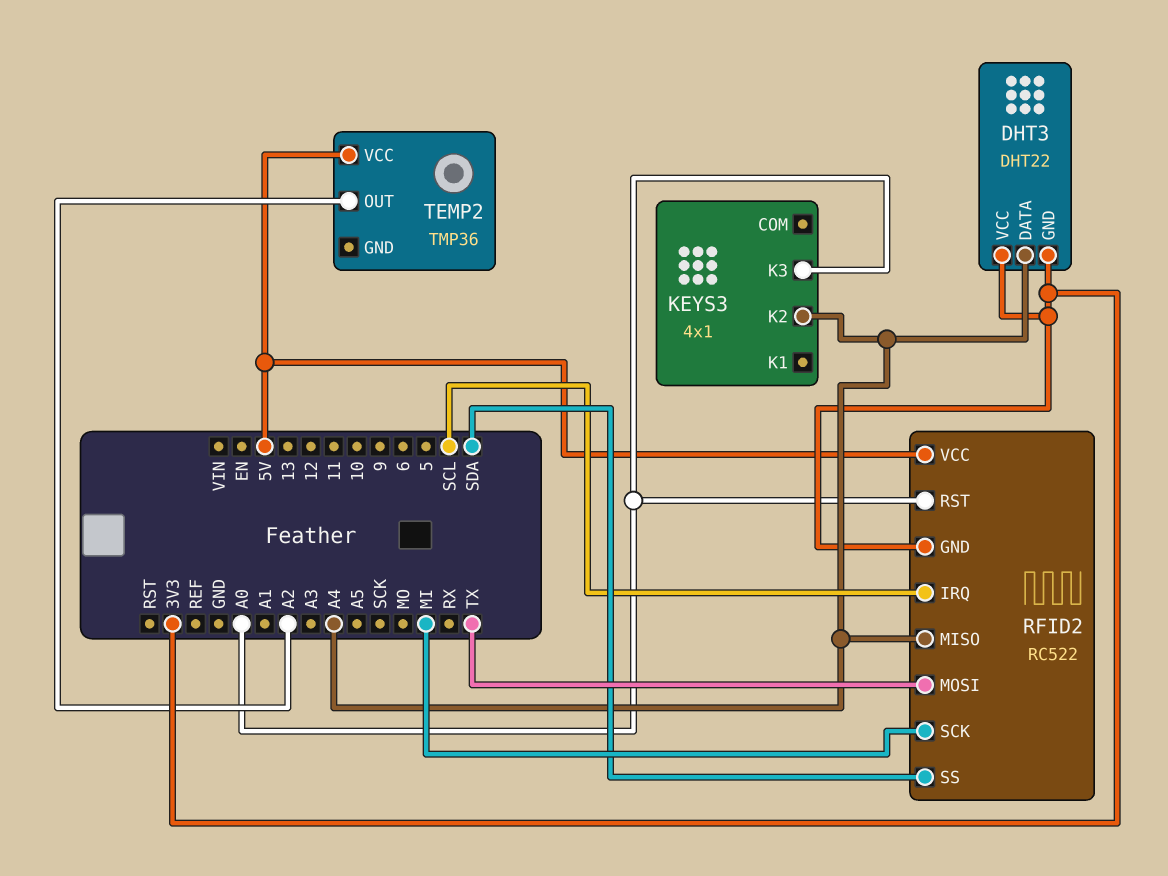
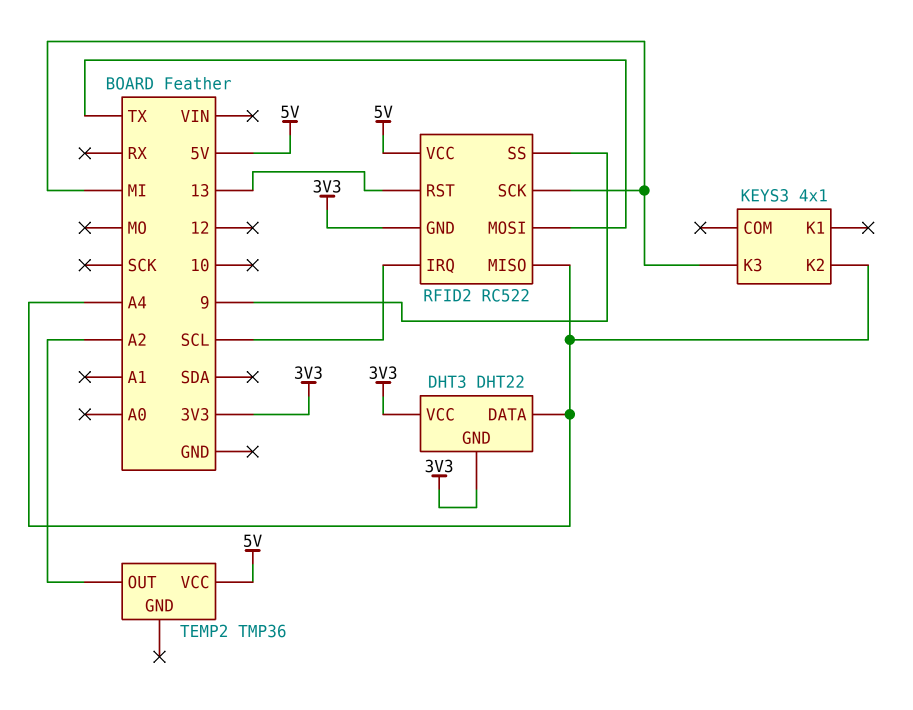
KEYS3 pin K3: A0 -> MI
RFID2 pin RST: A0 -> 13
RFID2 pin SS: SDA -> 9

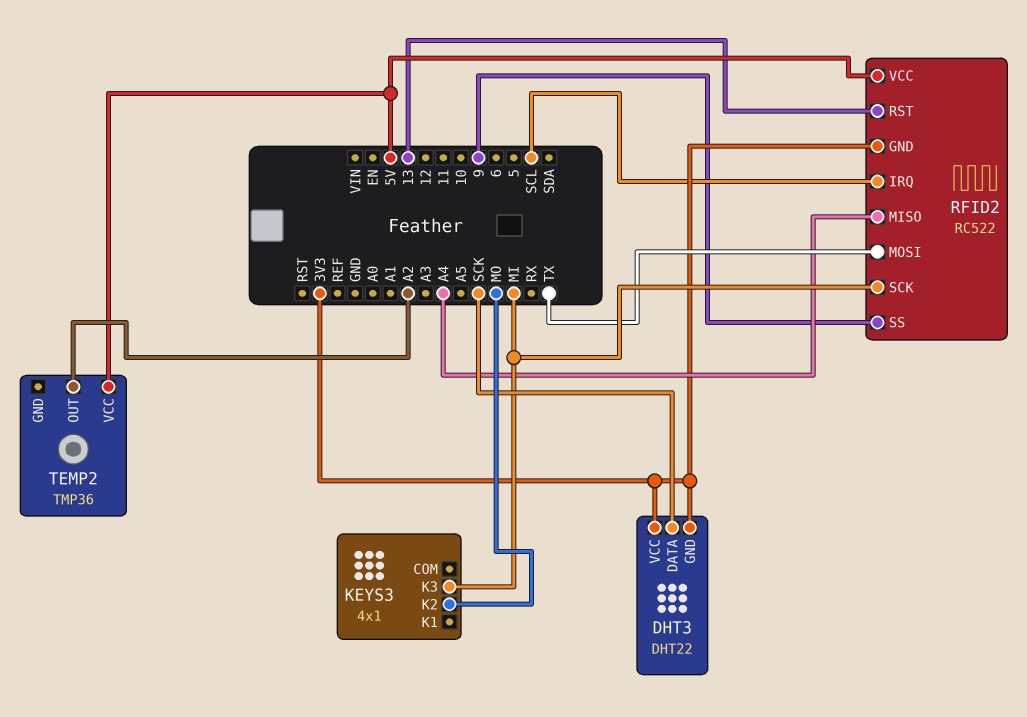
DHT3 pin DATA: A4 -> SCK
KEYS3 pin K2: A4 -> MO

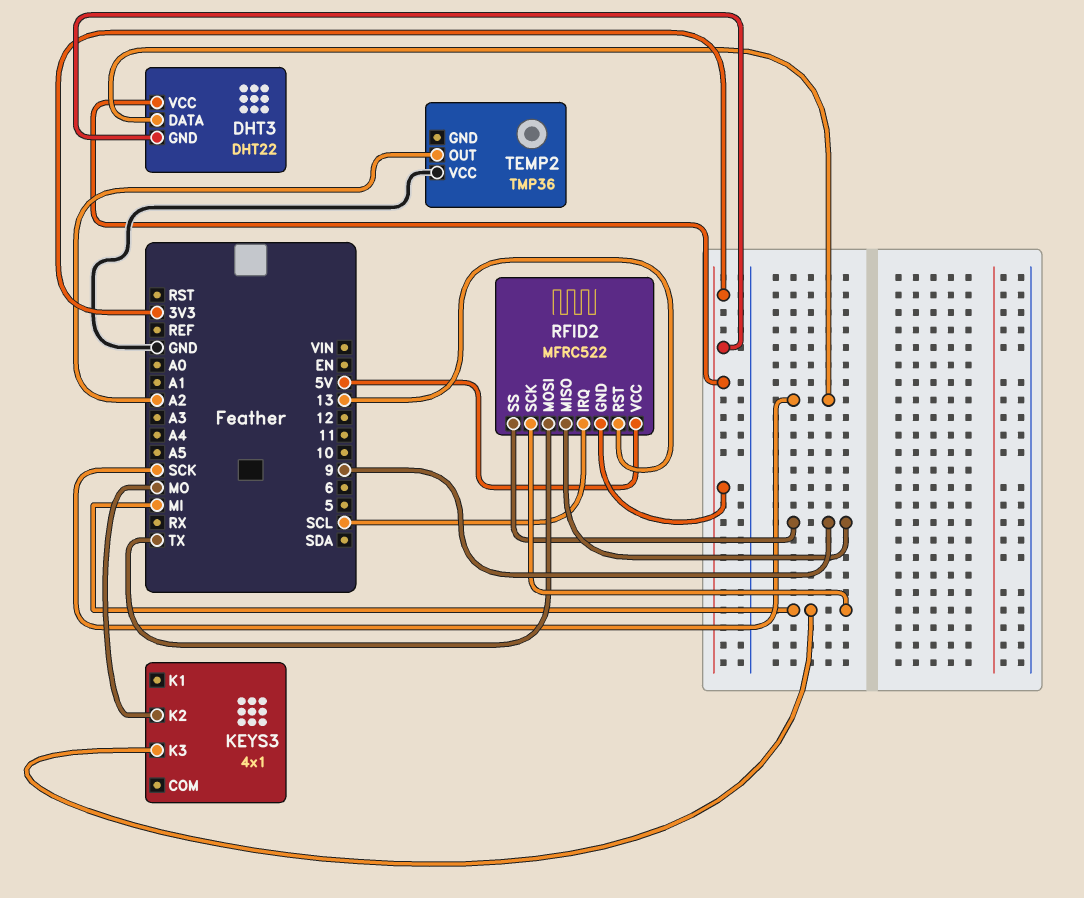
RFID2: RC522 -> MFRC522
RFID2 pin MISO: A4 -> 9
TEMP2 pin VCC: 5V -> GND

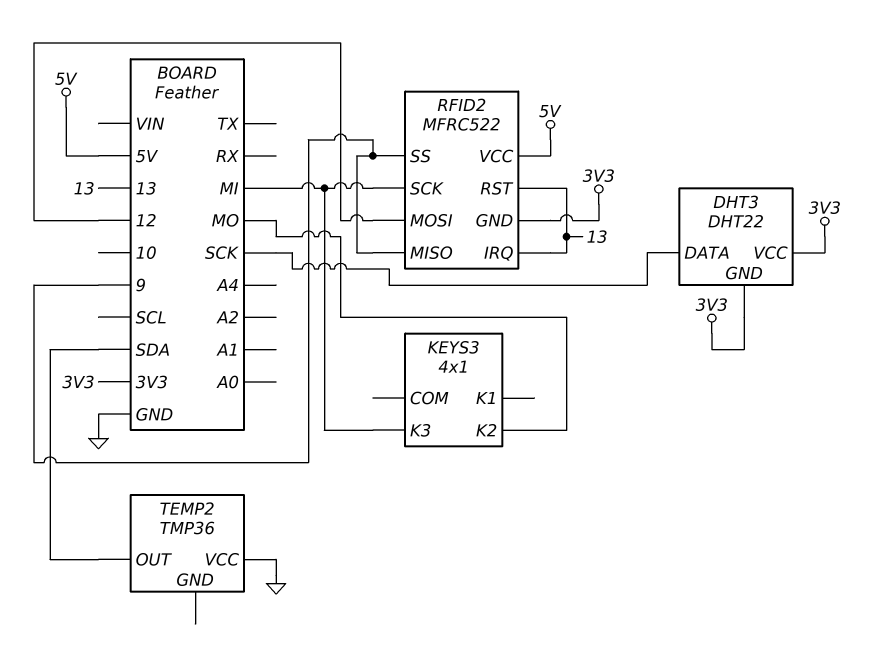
RFID2 pin IRQ: SCL -> 13
RFID2 pin MOSI: TX -> 12
TEMP2 pin OUT: A2 -> SDA

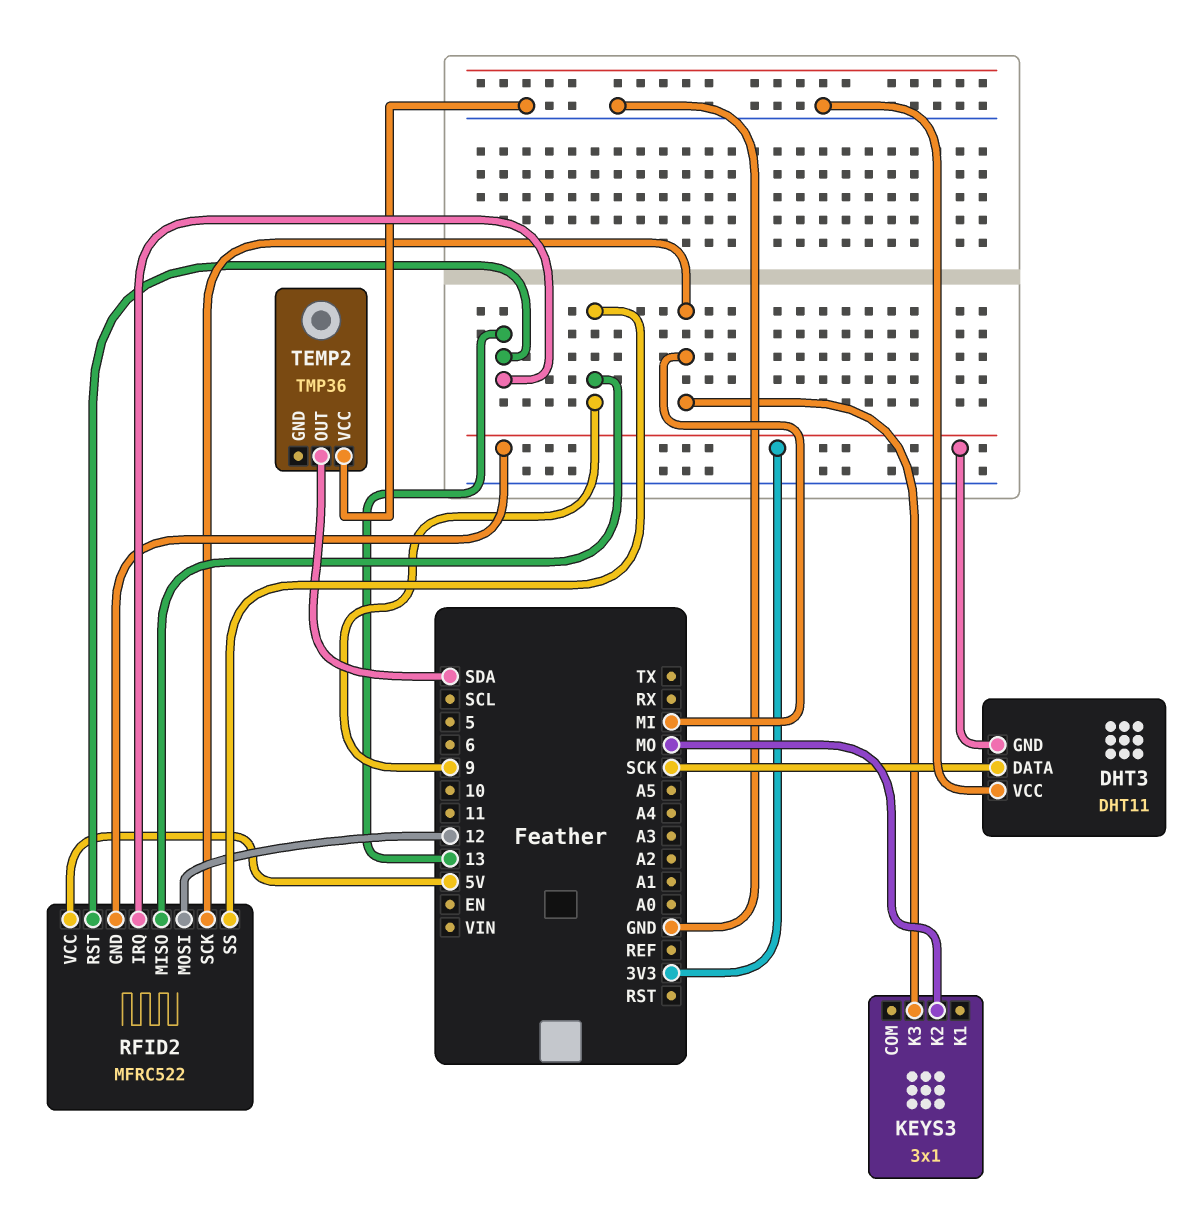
DHT3: DHT22 -> DHT11
DHT3 pin VCC: 3V3 -> GND
KEYS3: 4x1 -> 3x1

